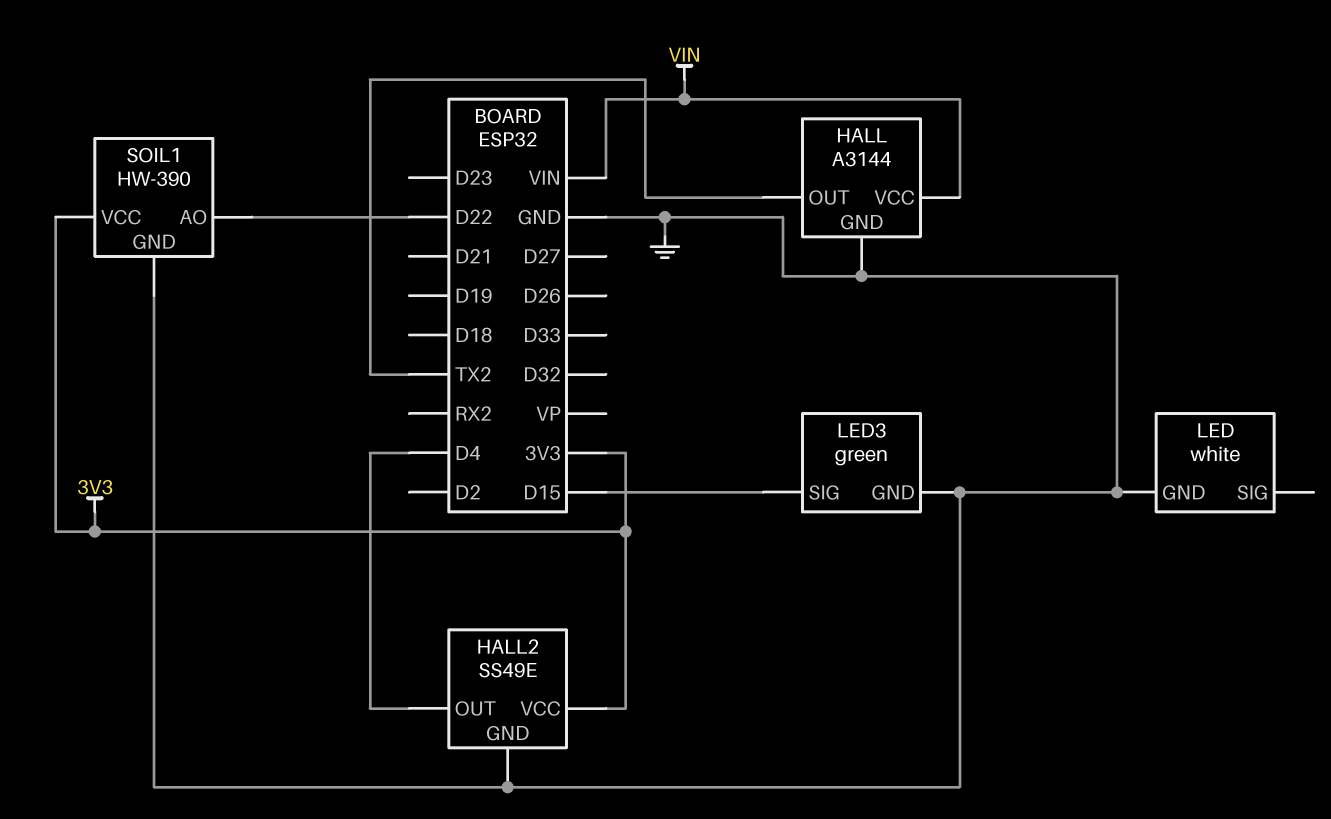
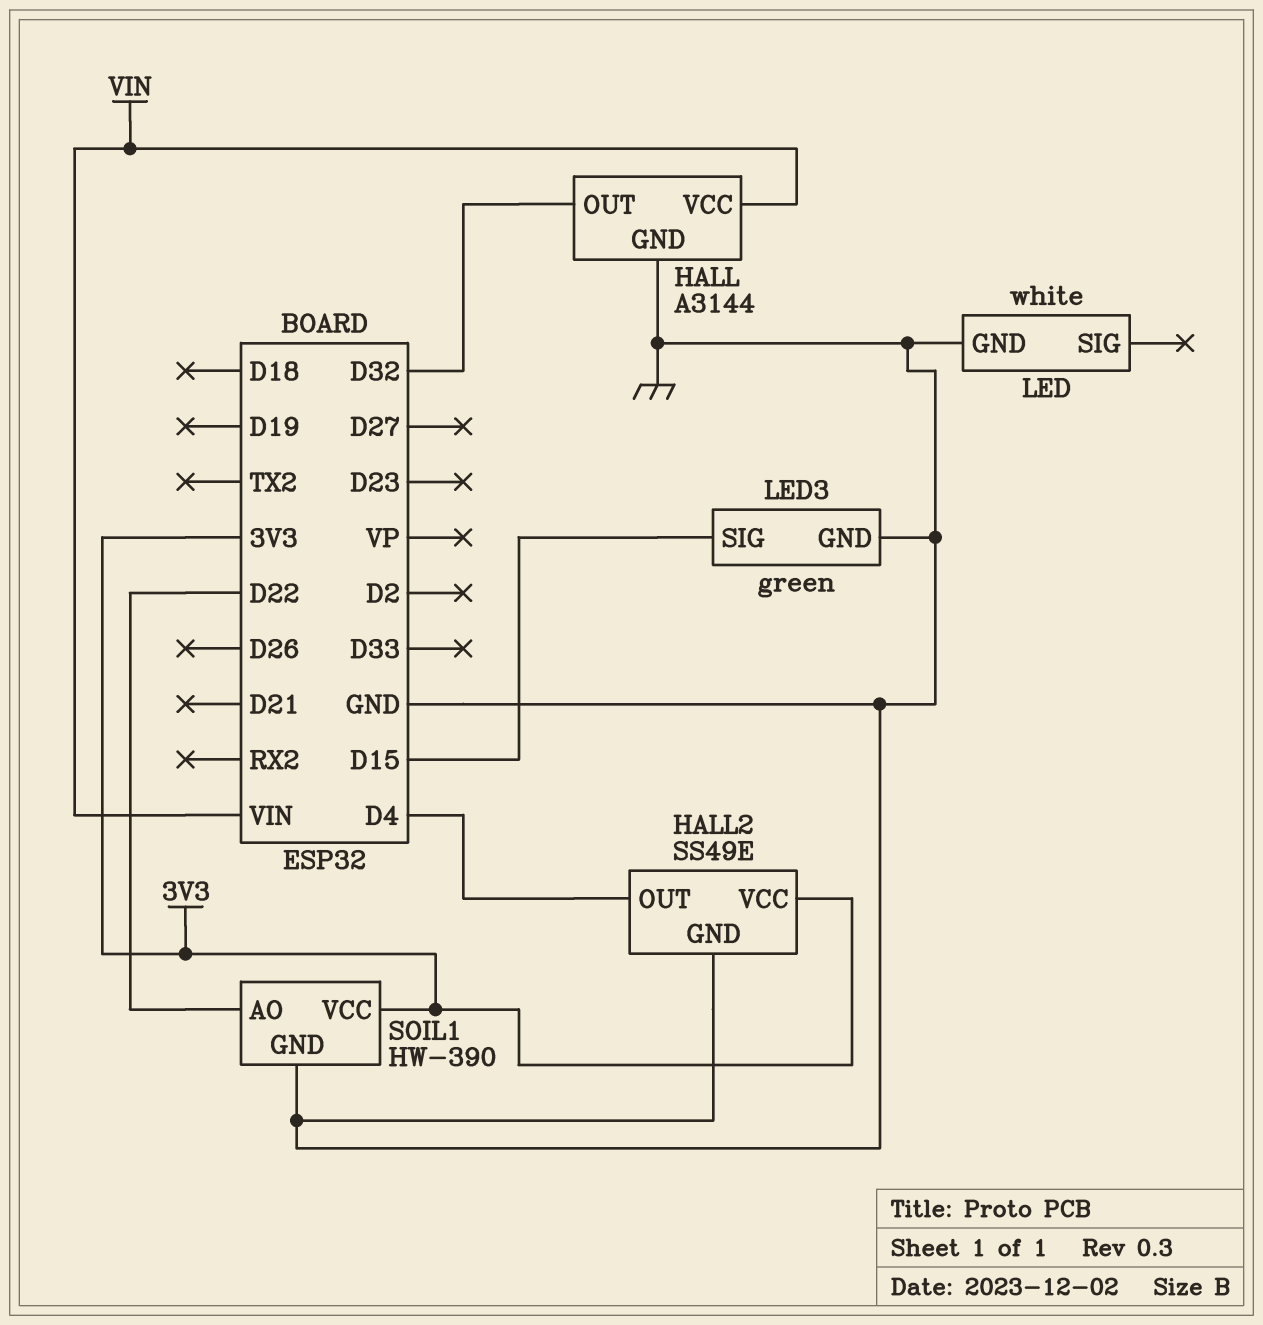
HALL pin OUT: TX2 -> D32

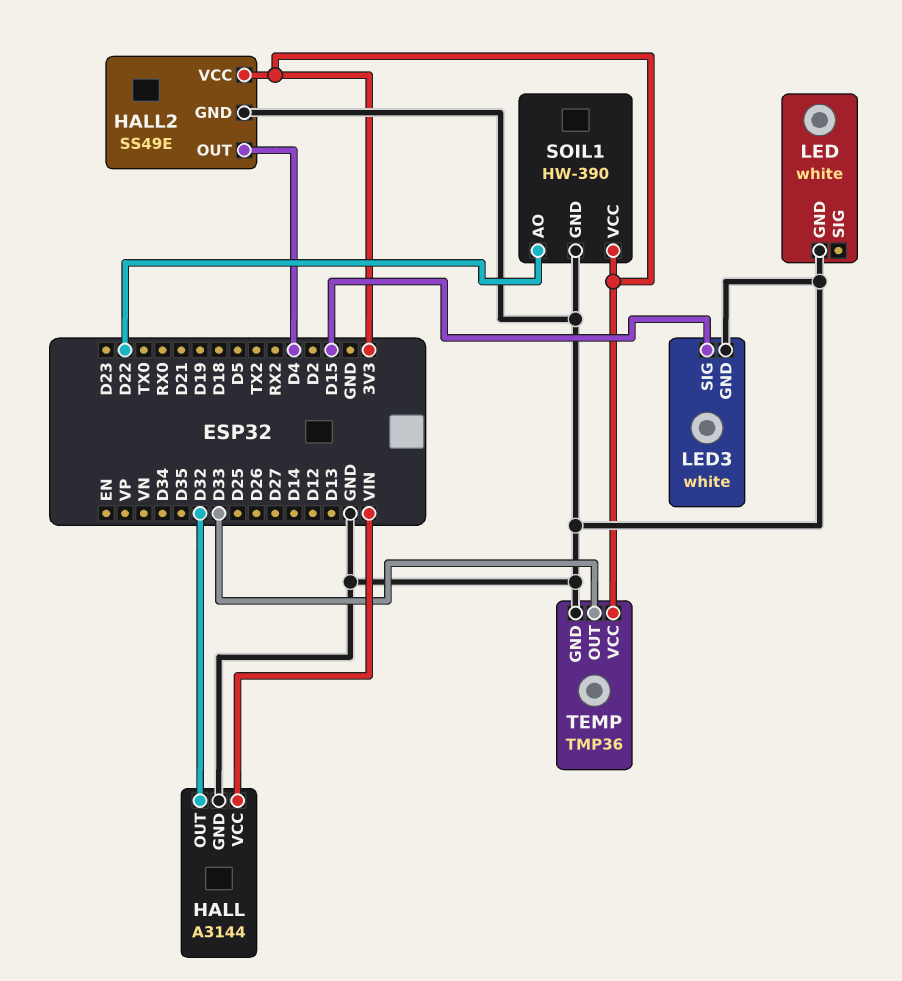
LED3: green -> white
TEMP: none -> TMP36
TEMP pin GND: none -> GND
TEMP pin OUT: none -> D33
TEMP pin VCC: none -> 3V3

